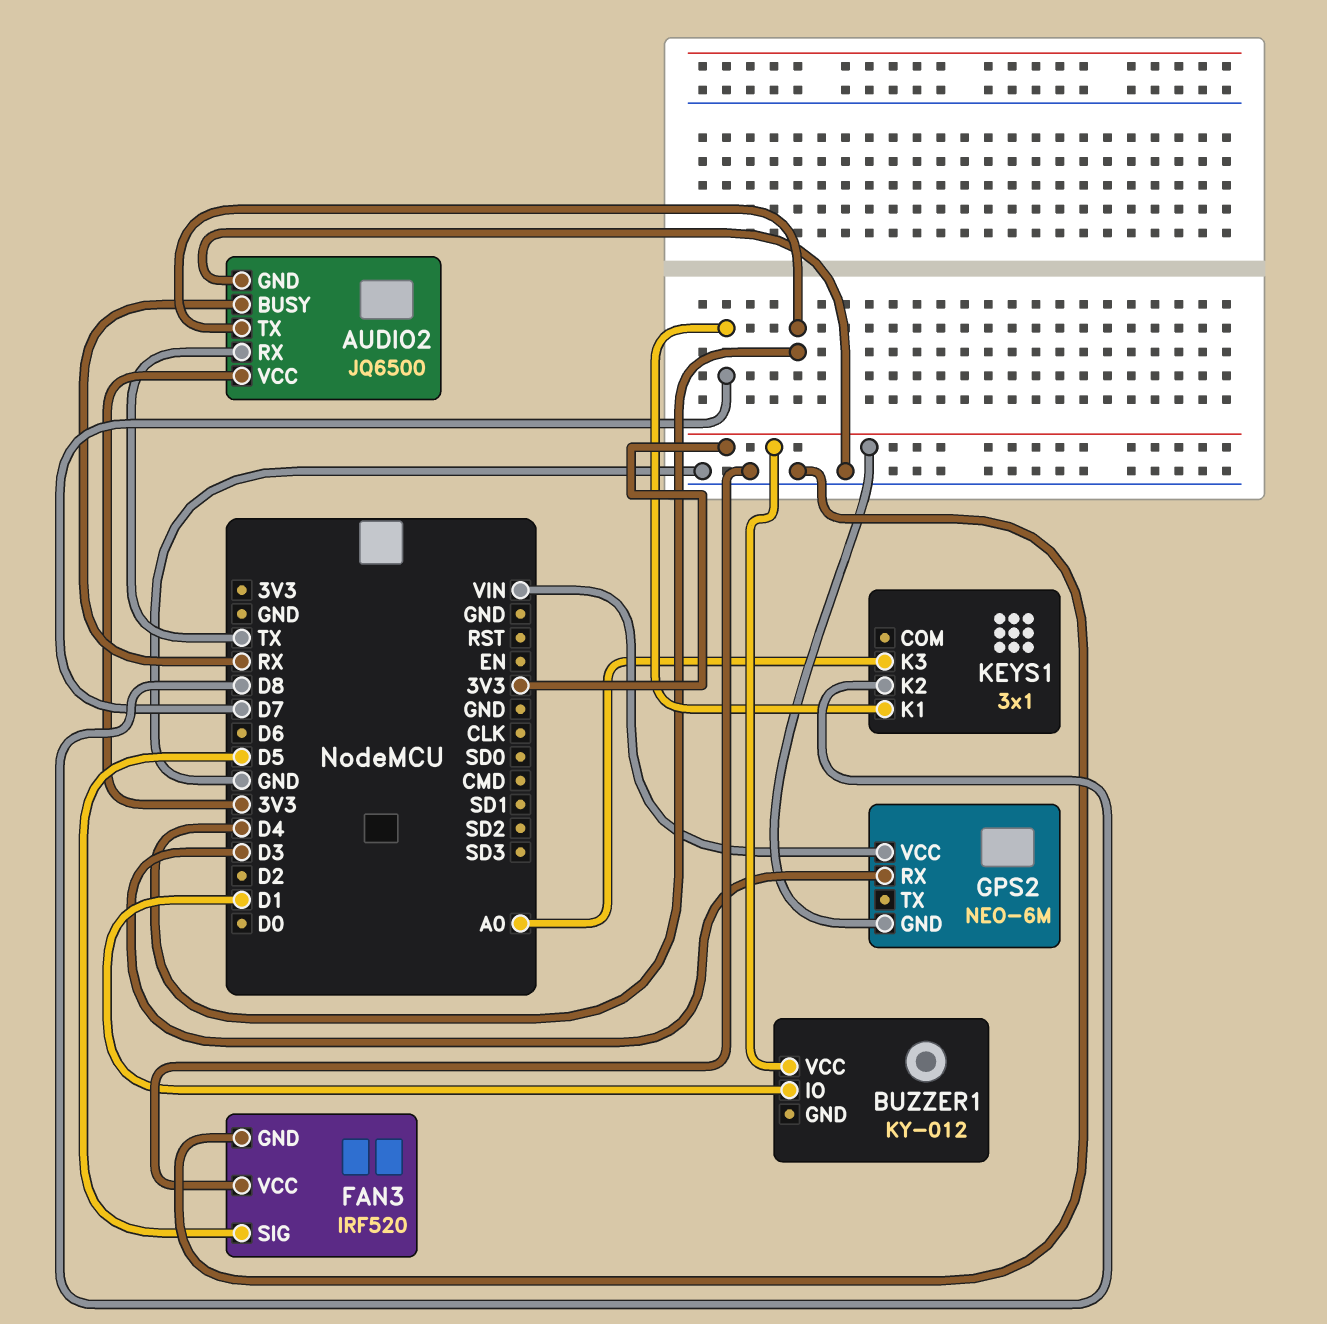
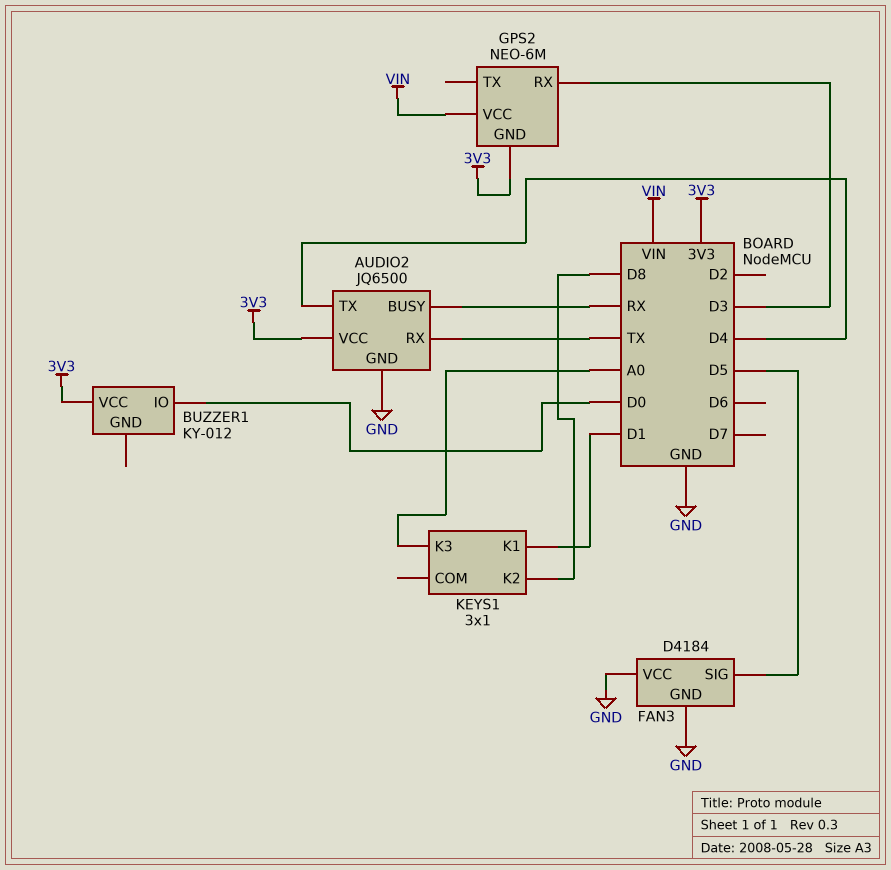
BUZZER1 pin IO: D1 -> D0
FAN3: IRF520 -> D4184
KEYS1 pin K1: D7 -> D1

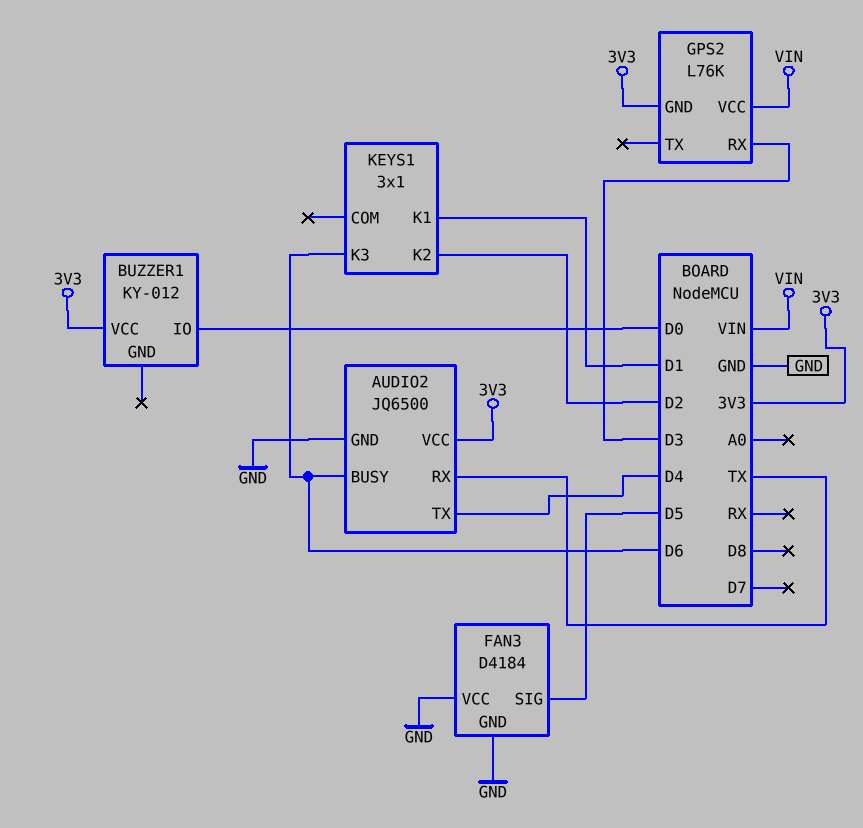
AUDIO2 pin BUSY: RX -> D6
GPS2: NEO-6M -> L76K
KEYS1 pin K2: D8 -> D2
KEYS1 pin K3: A0 -> D6

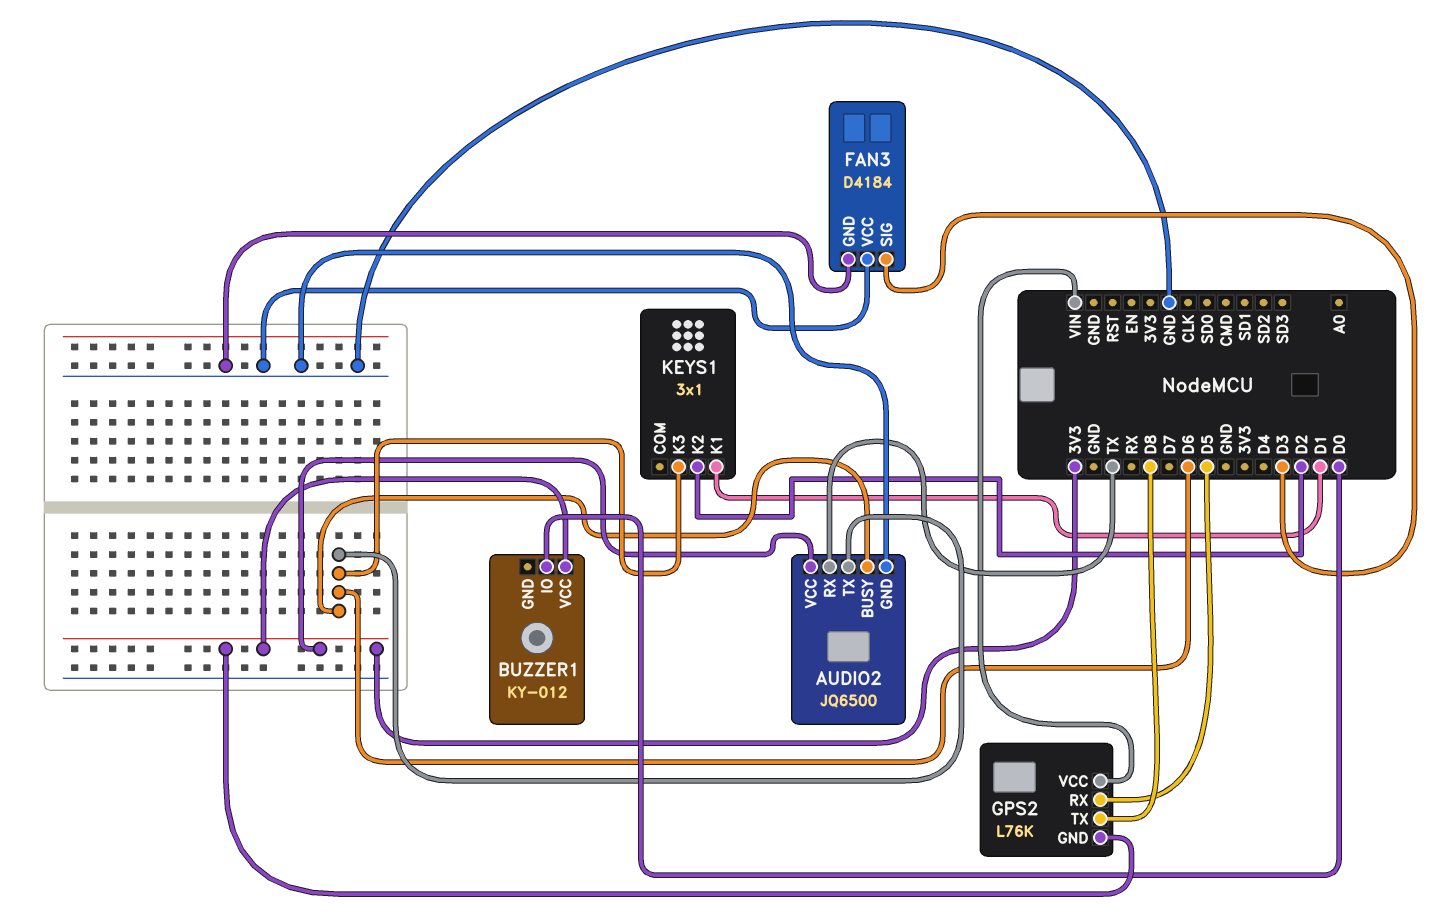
AUDIO2 pin TX: D4 -> D6
FAN3 pin SIG: D5 -> D3
GPS2 pin RX: D3 -> D5
GPS2 pin TX: none -> D8

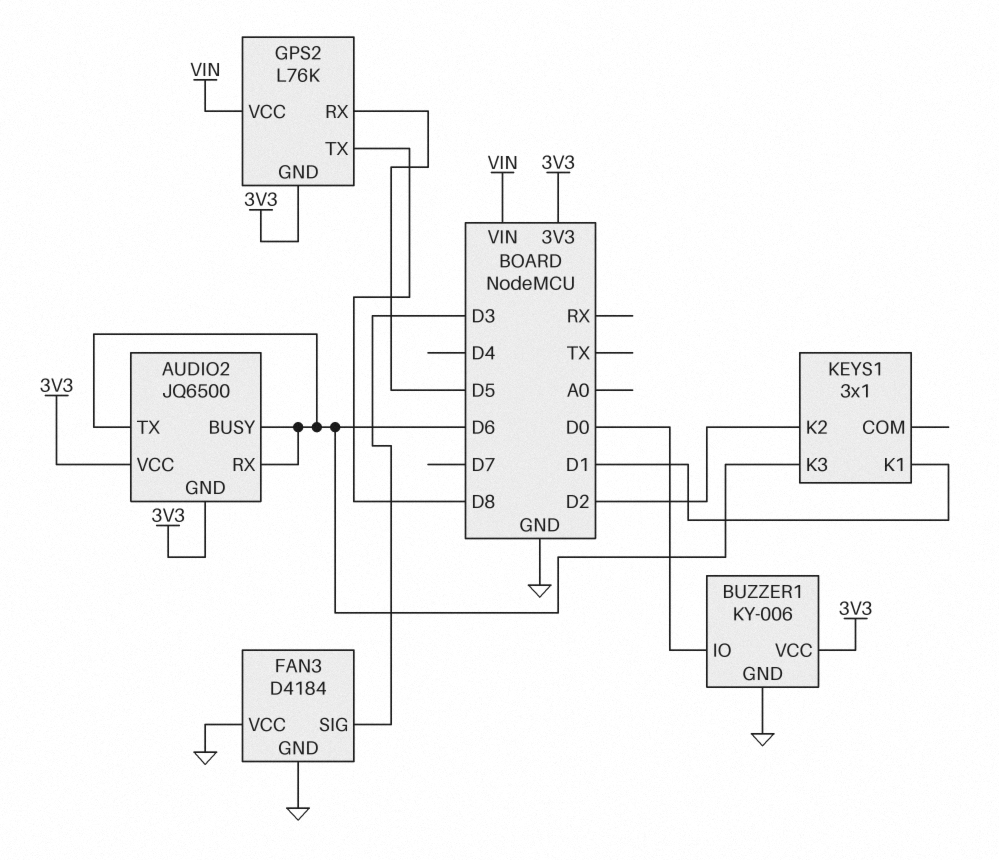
AUDIO2 pin GND: GND -> 3V3
AUDIO2 pin RX: TX -> D6
BUZZER1: KY-012 -> KY-006
BUZZER1 pin GND: none -> GND

